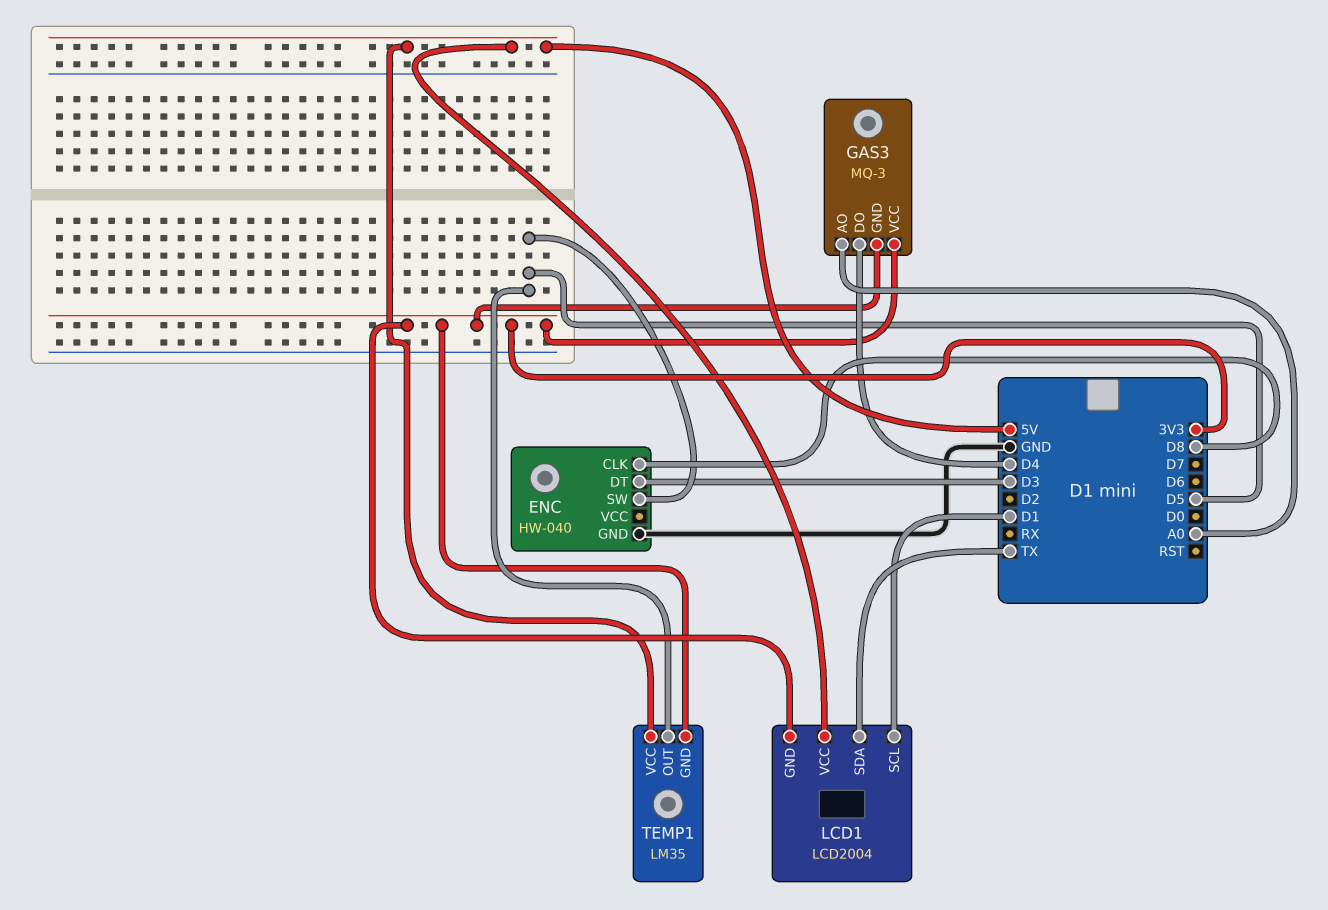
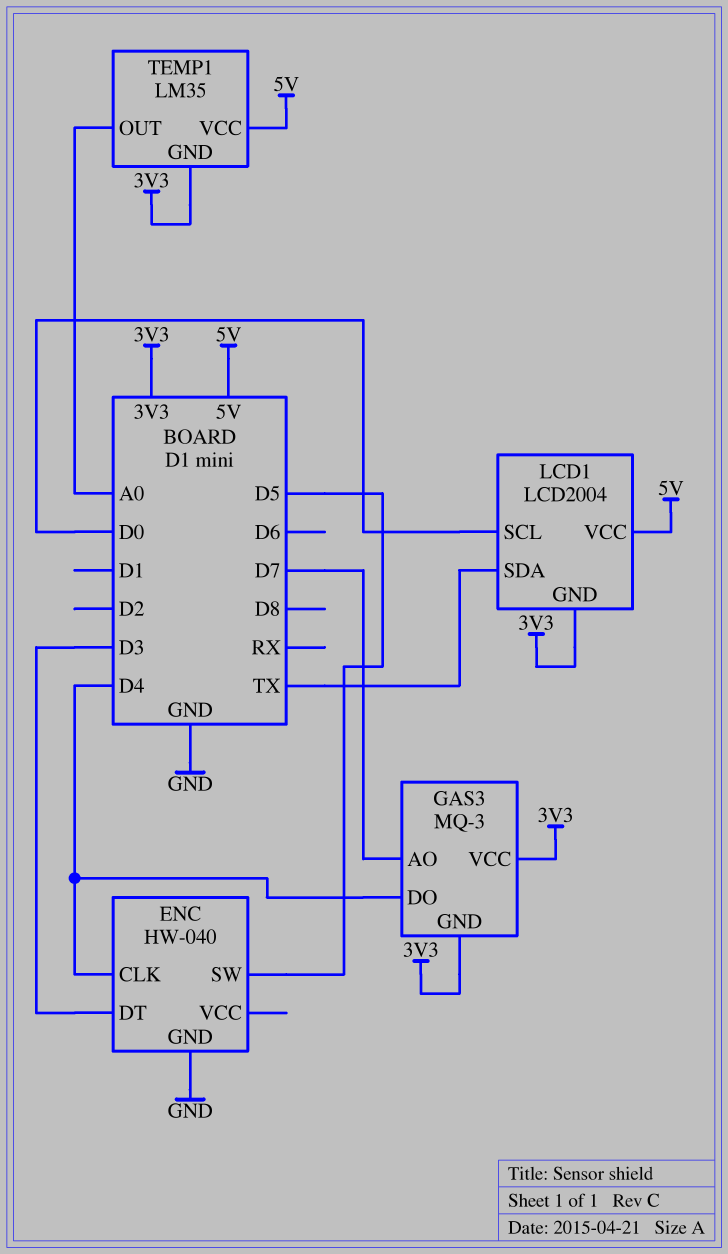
ENC pin CLK: D8 -> D4
GAS3 pin AO: A0 -> D7
LCD1 pin SCL: D1 -> D0
TEMP1 pin OUT: D5 -> A0

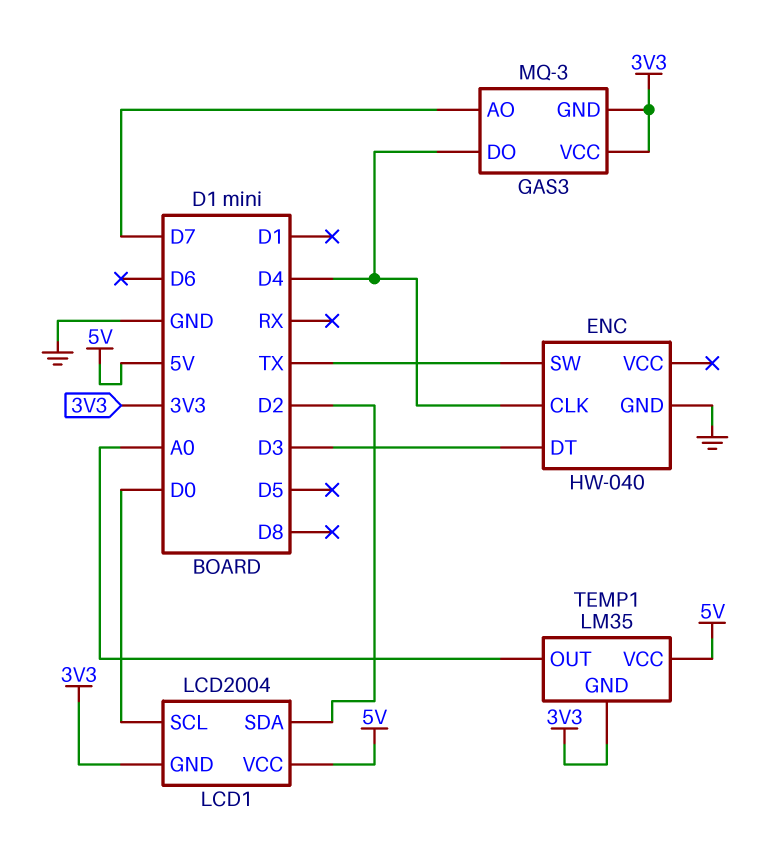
ENC pin SW: D5 -> TX
LCD1 pin SDA: TX -> D2

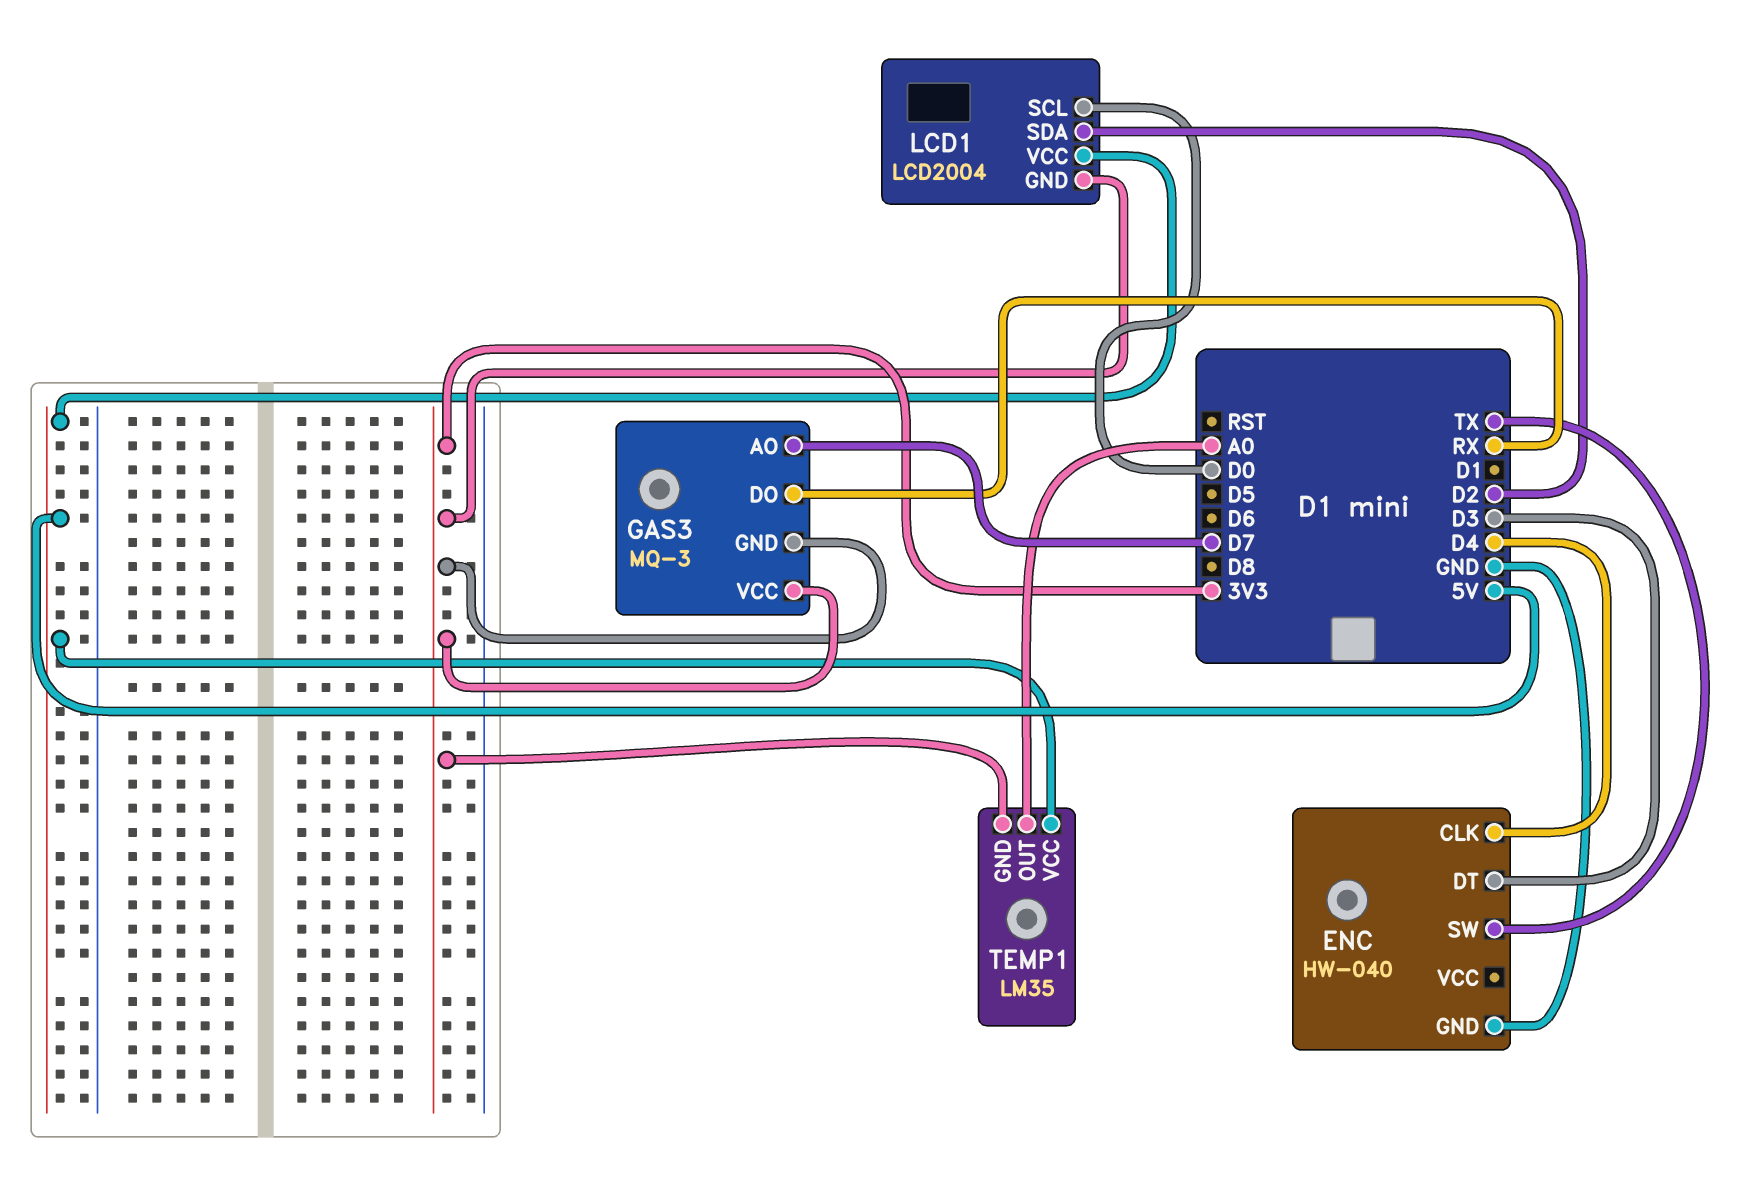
GAS3 pin DO: D4 -> RX

